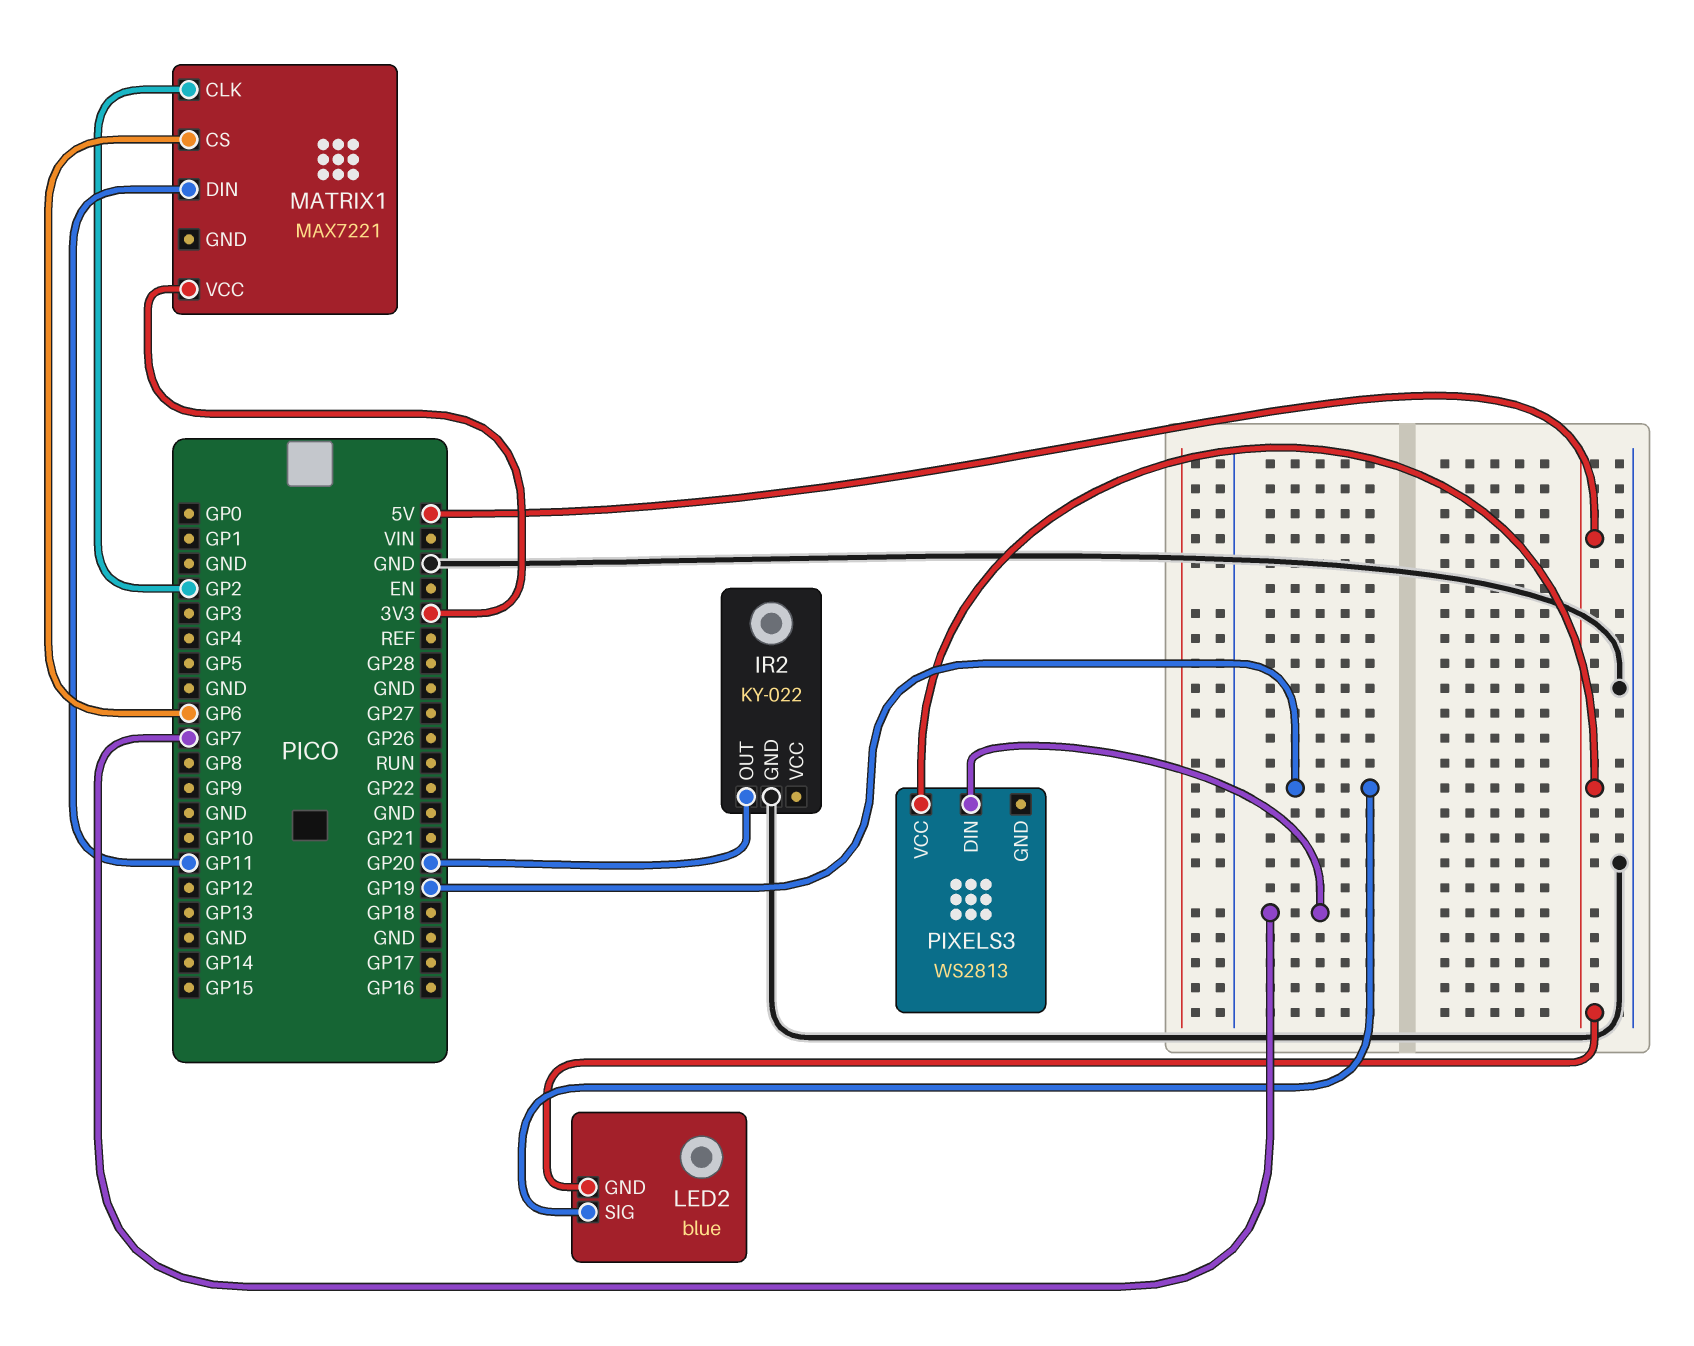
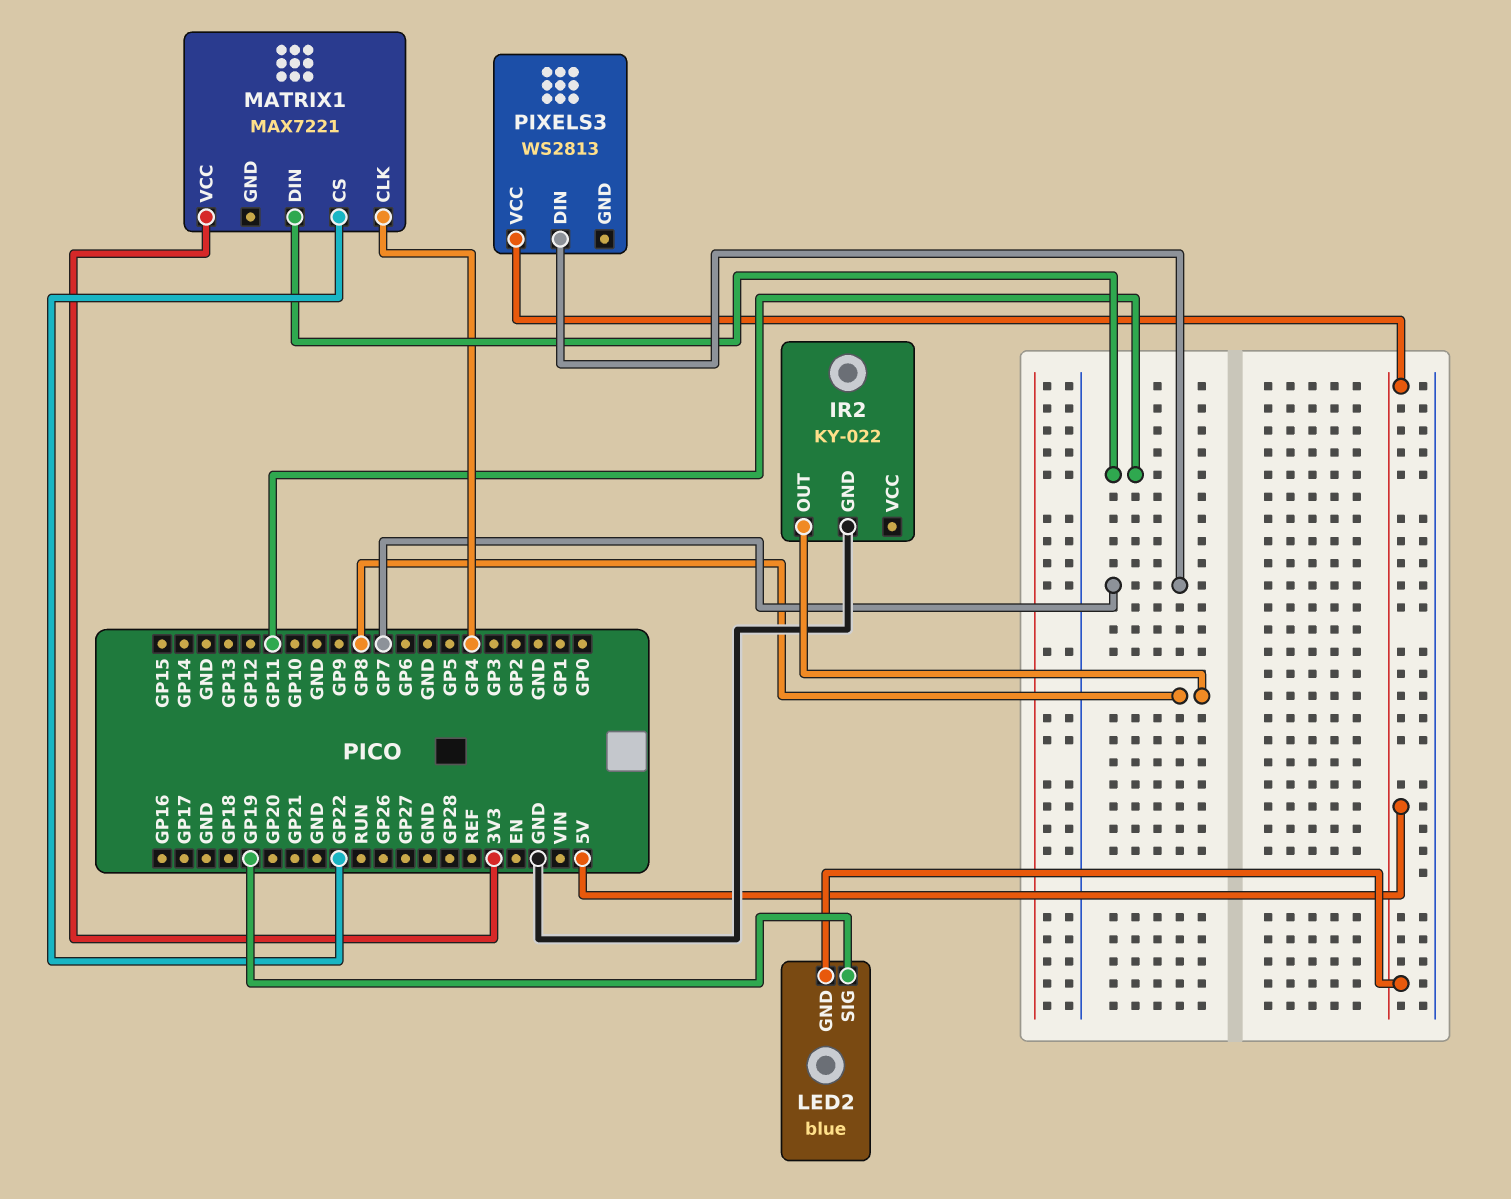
IR2 pin OUT: GP20 -> GP8
MATRIX1 pin CLK: GP2 -> GP4
MATRIX1 pin CS: GP6 -> GP22

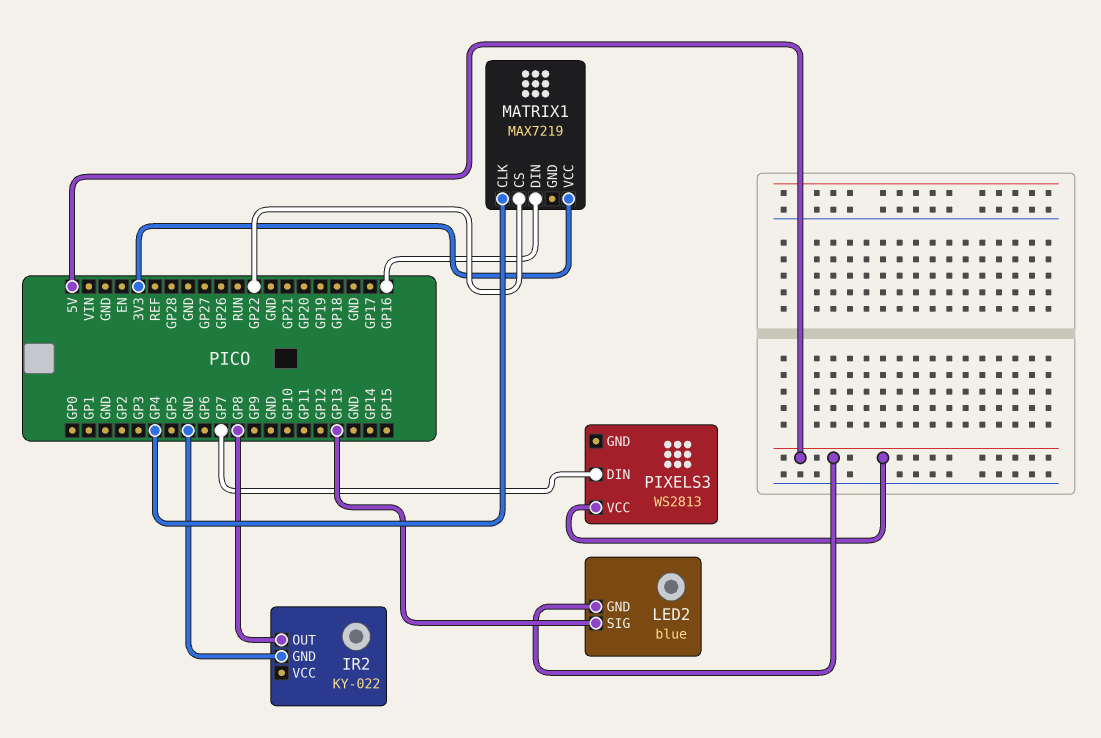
LED2 pin SIG: GP19 -> GP13
MATRIX1: MAX7221 -> MAX7219
MATRIX1 pin DIN: GP11 -> GP16

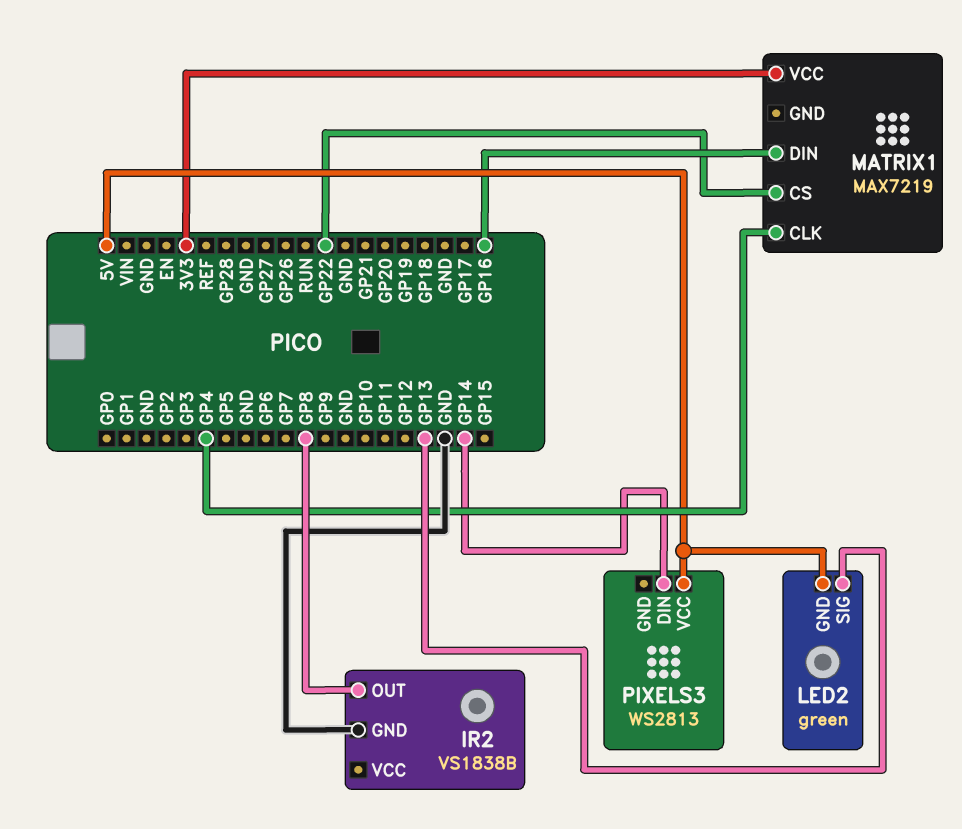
IR2: KY-022 -> VS1838B
LED2: blue -> green
PIXELS3 pin DIN: GP7 -> GP14

